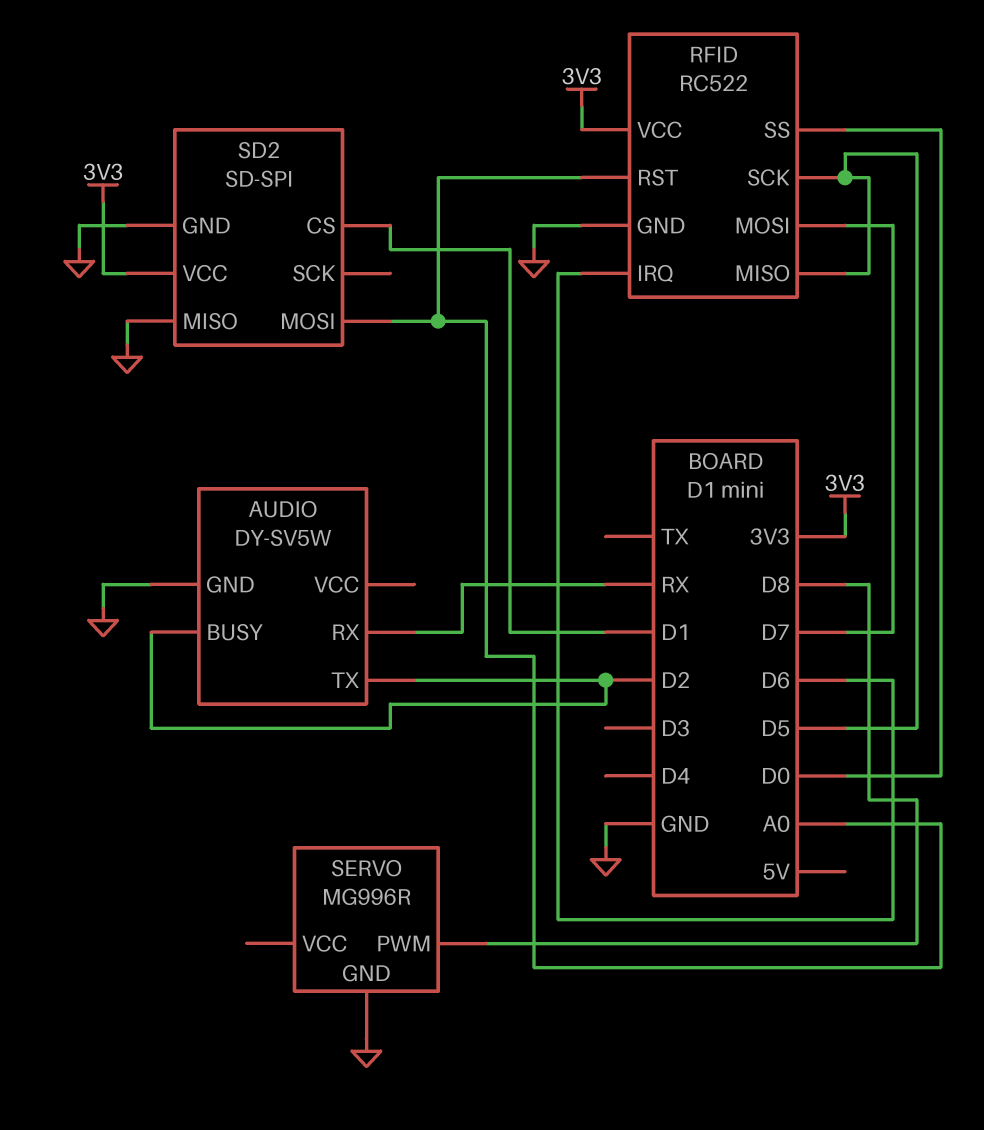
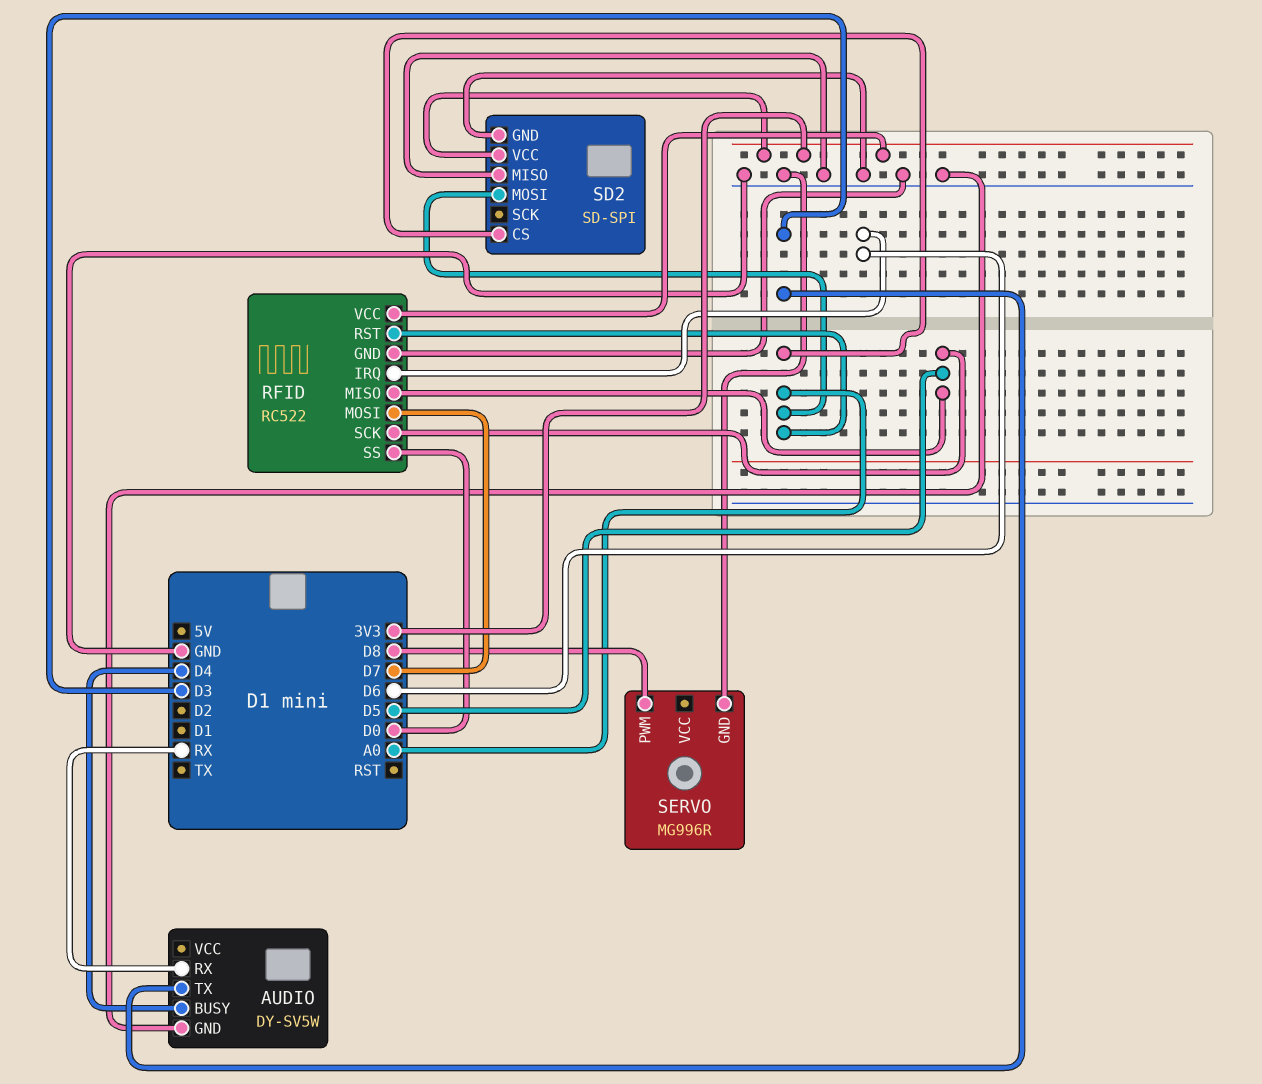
AUDIO pin BUSY: D2 -> D4
AUDIO pin TX: D2 -> D3
SD2 pin CS: D1 -> A0

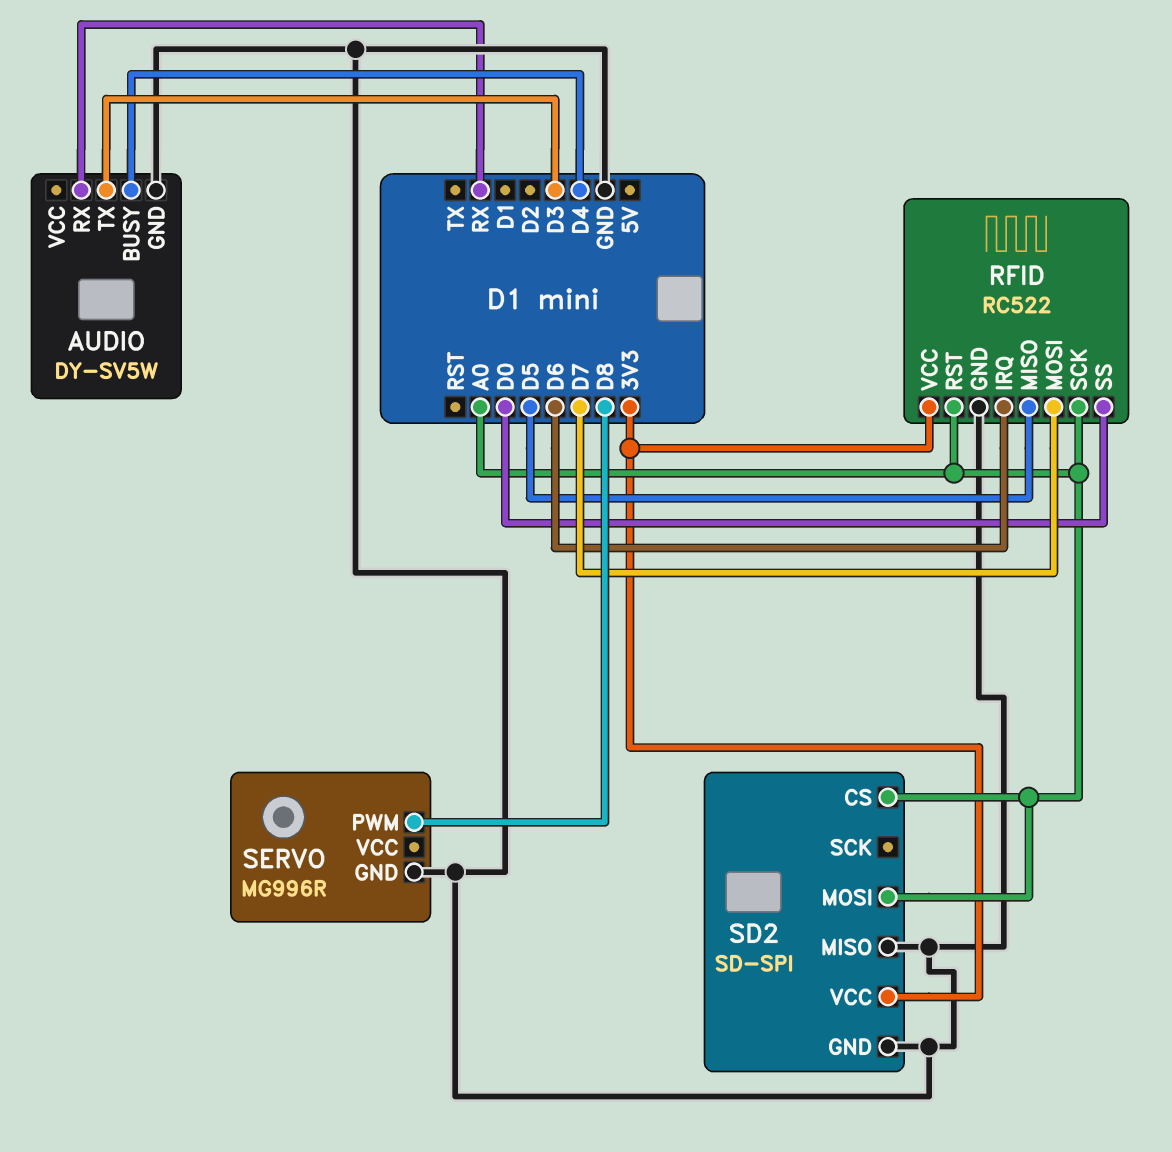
RFID pin SCK: D5 -> A0

